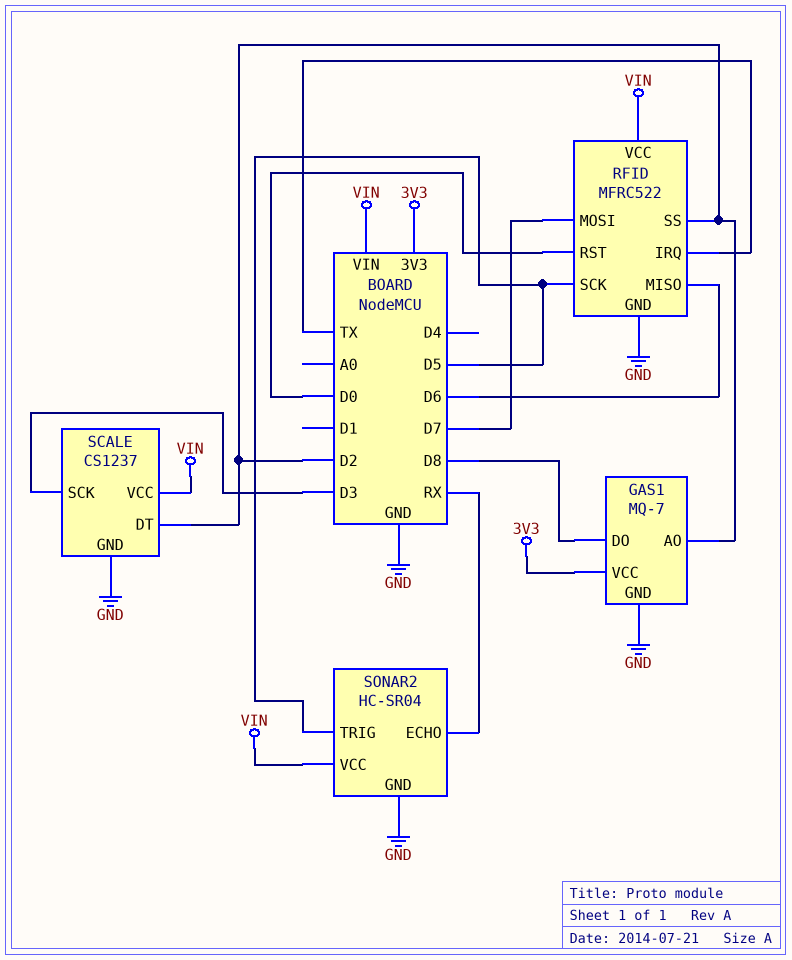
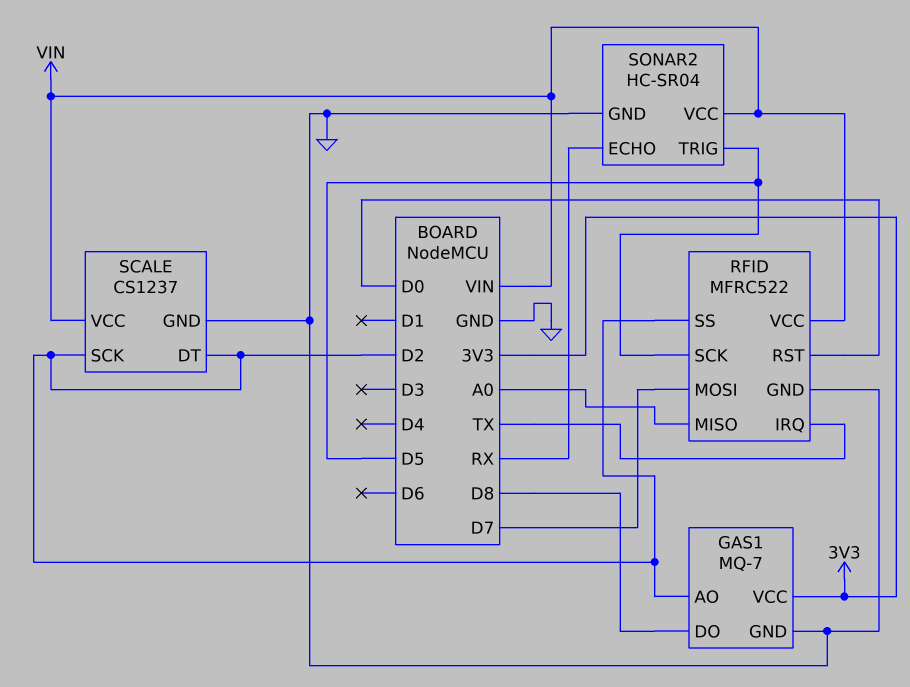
RFID pin MISO: D6 -> A0
SCALE pin SCK: D3 -> D2

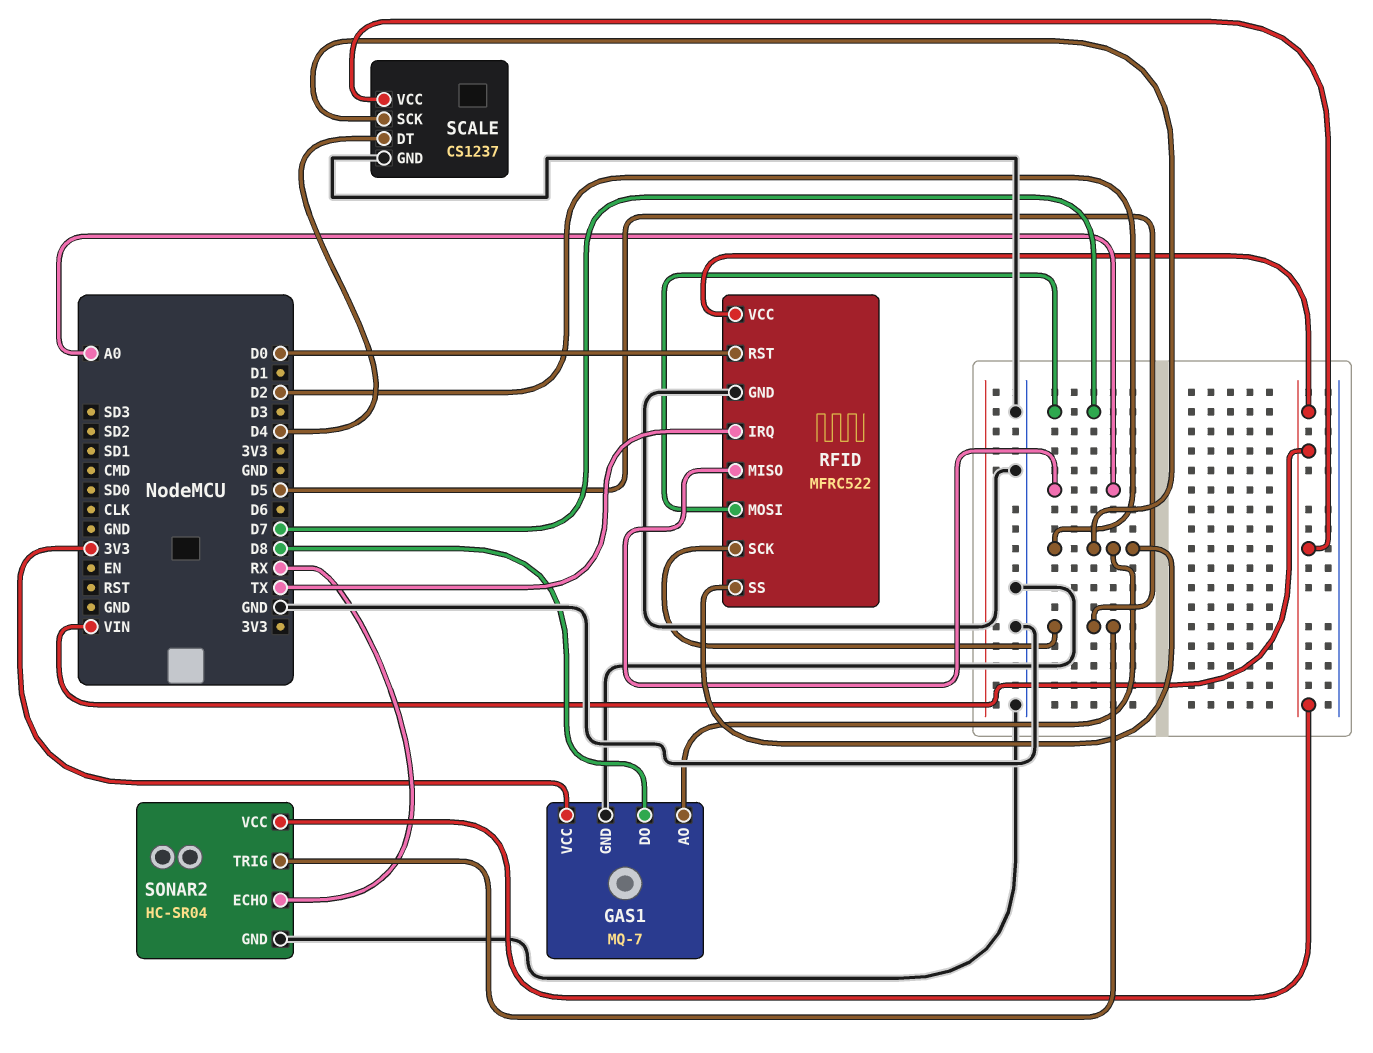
SCALE pin DT: D2 -> D4

